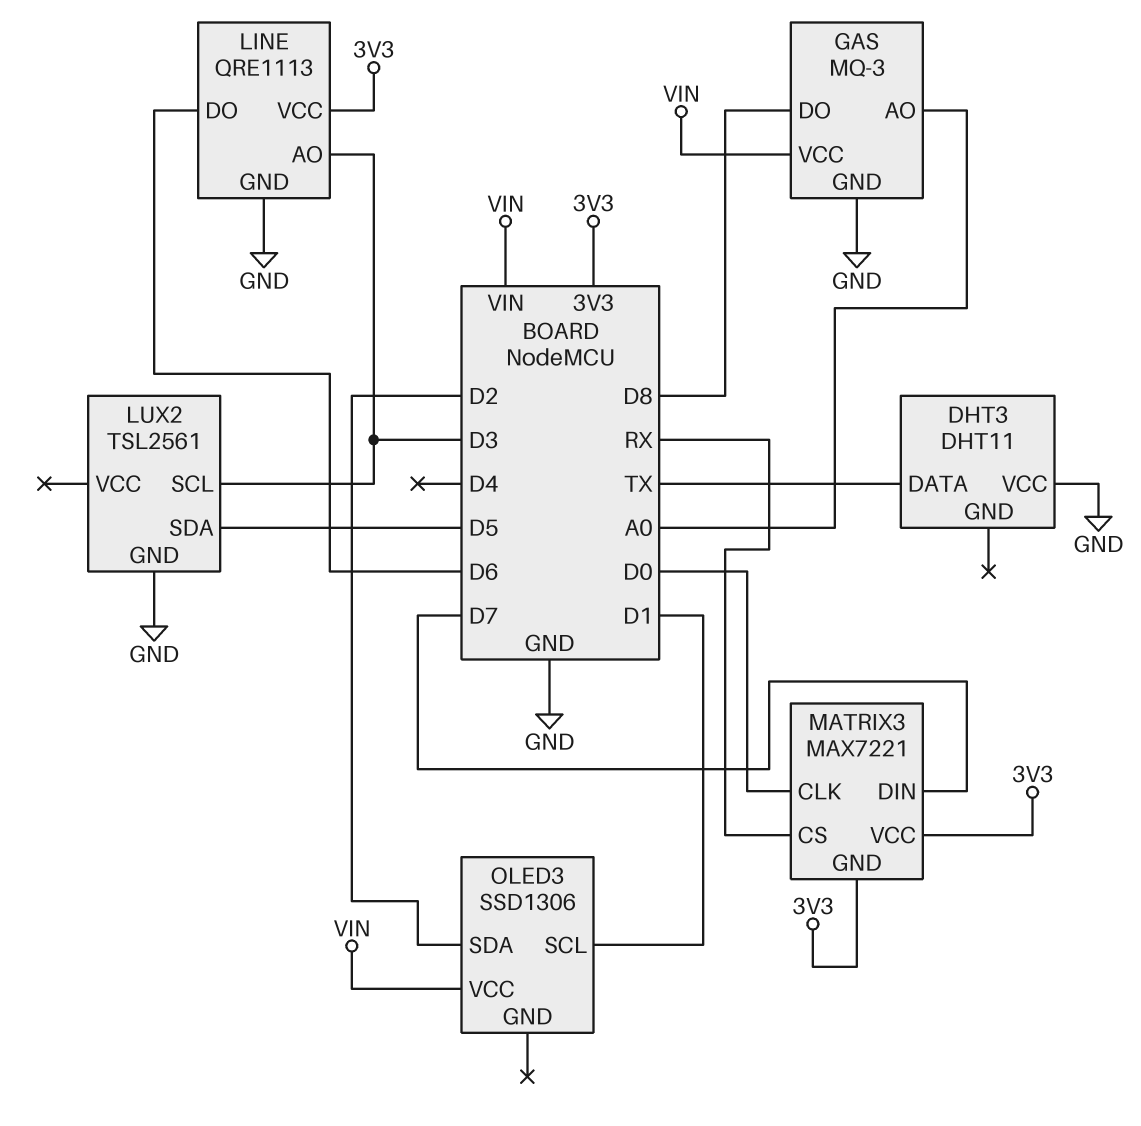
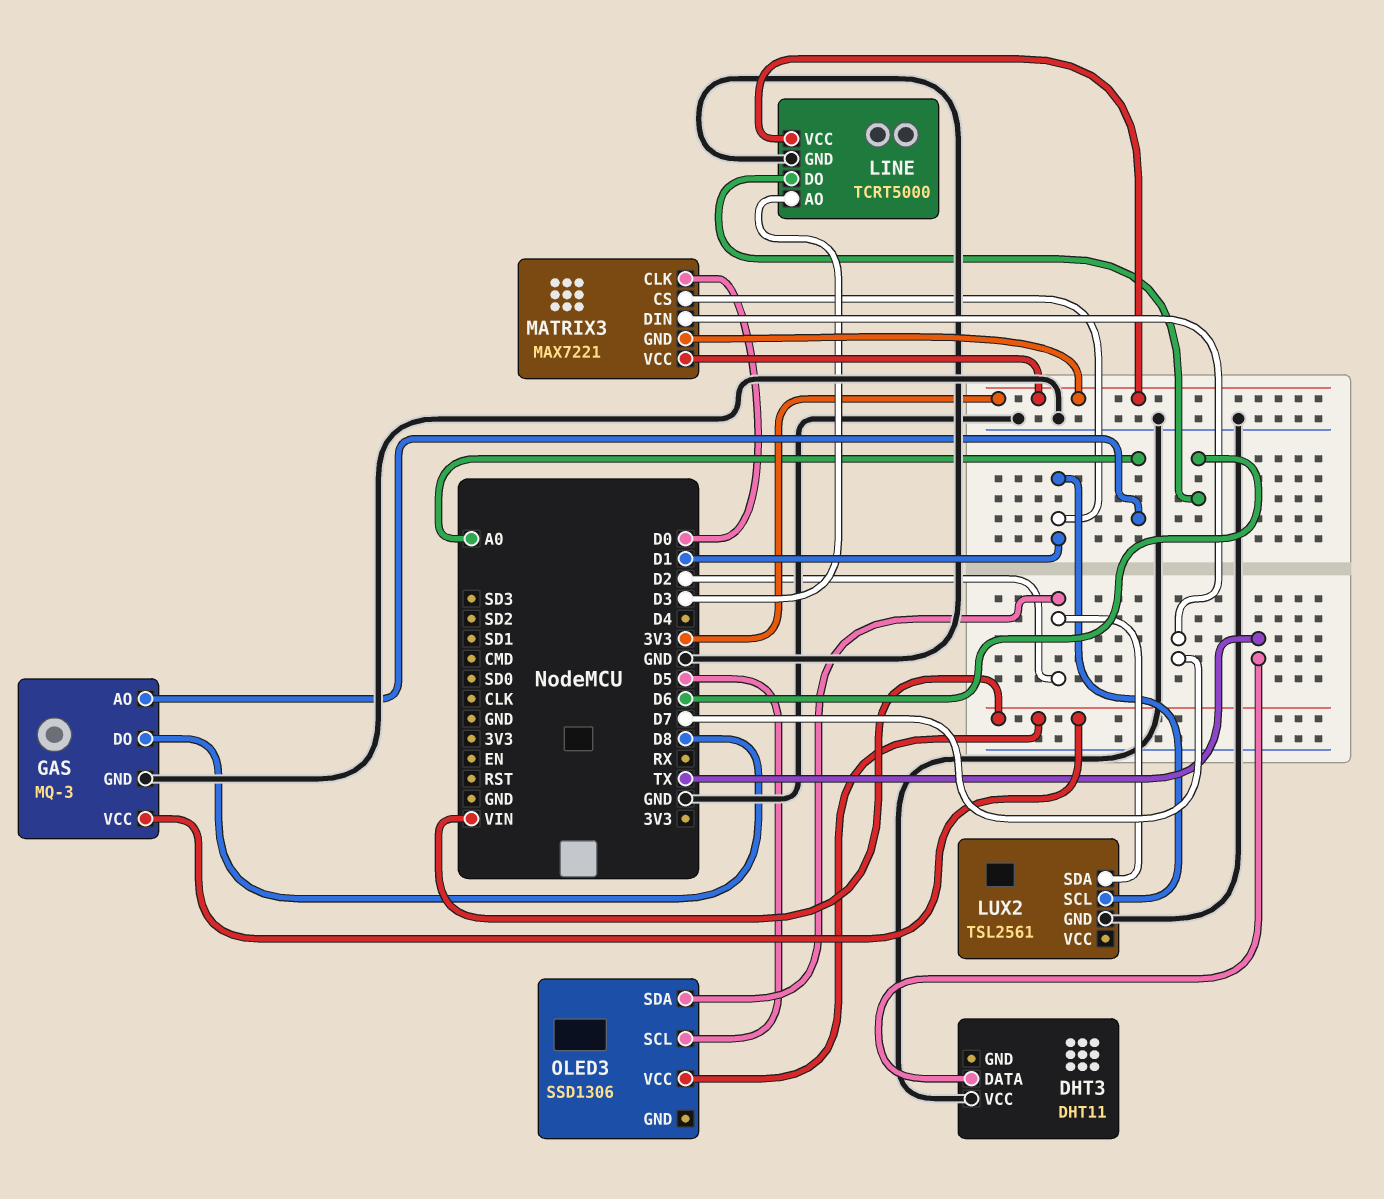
LINE: QRE1113 -> TCRT5000
LUX2 pin SCL: D3 -> D1
LUX2 pin SDA: D5 -> D2
MATRIX3 pin CS: RX -> D1
OLED3 pin SCL: D1 -> D5

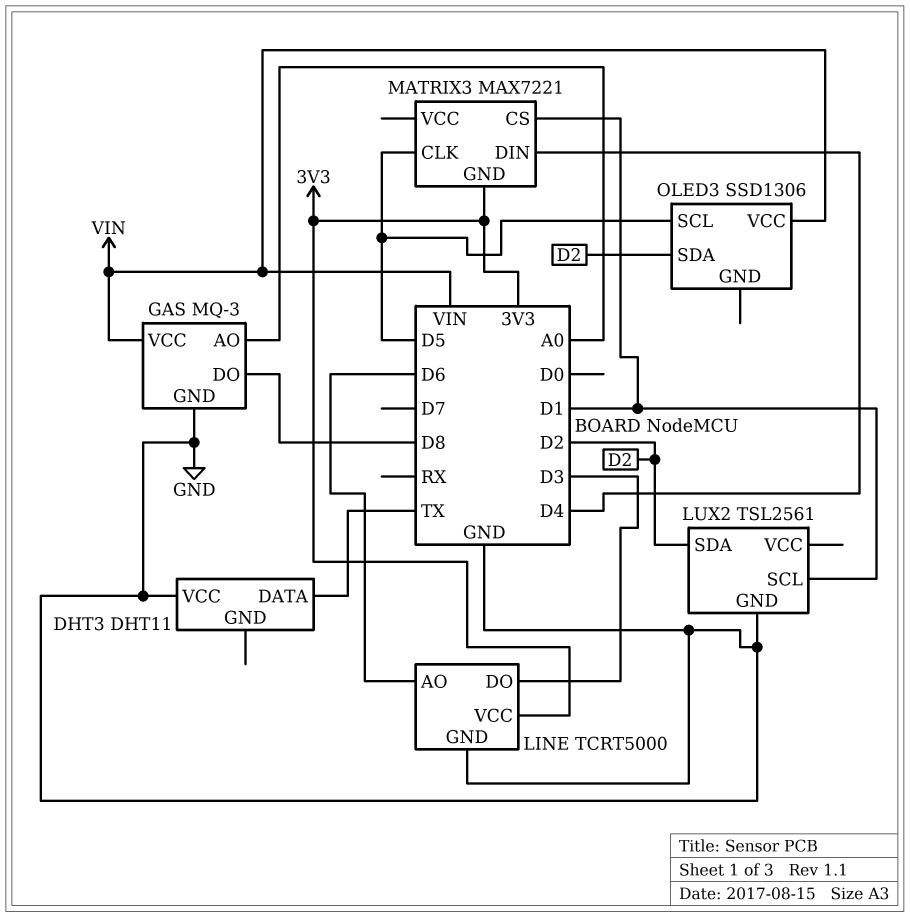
LINE pin AO: D3 -> D6
LINE pin DO: D6 -> D3
MATRIX3 pin CLK: D0 -> D5
MATRIX3 pin DIN: D7 -> D4
MATRIX3 pin VCC: 3V3 -> none

